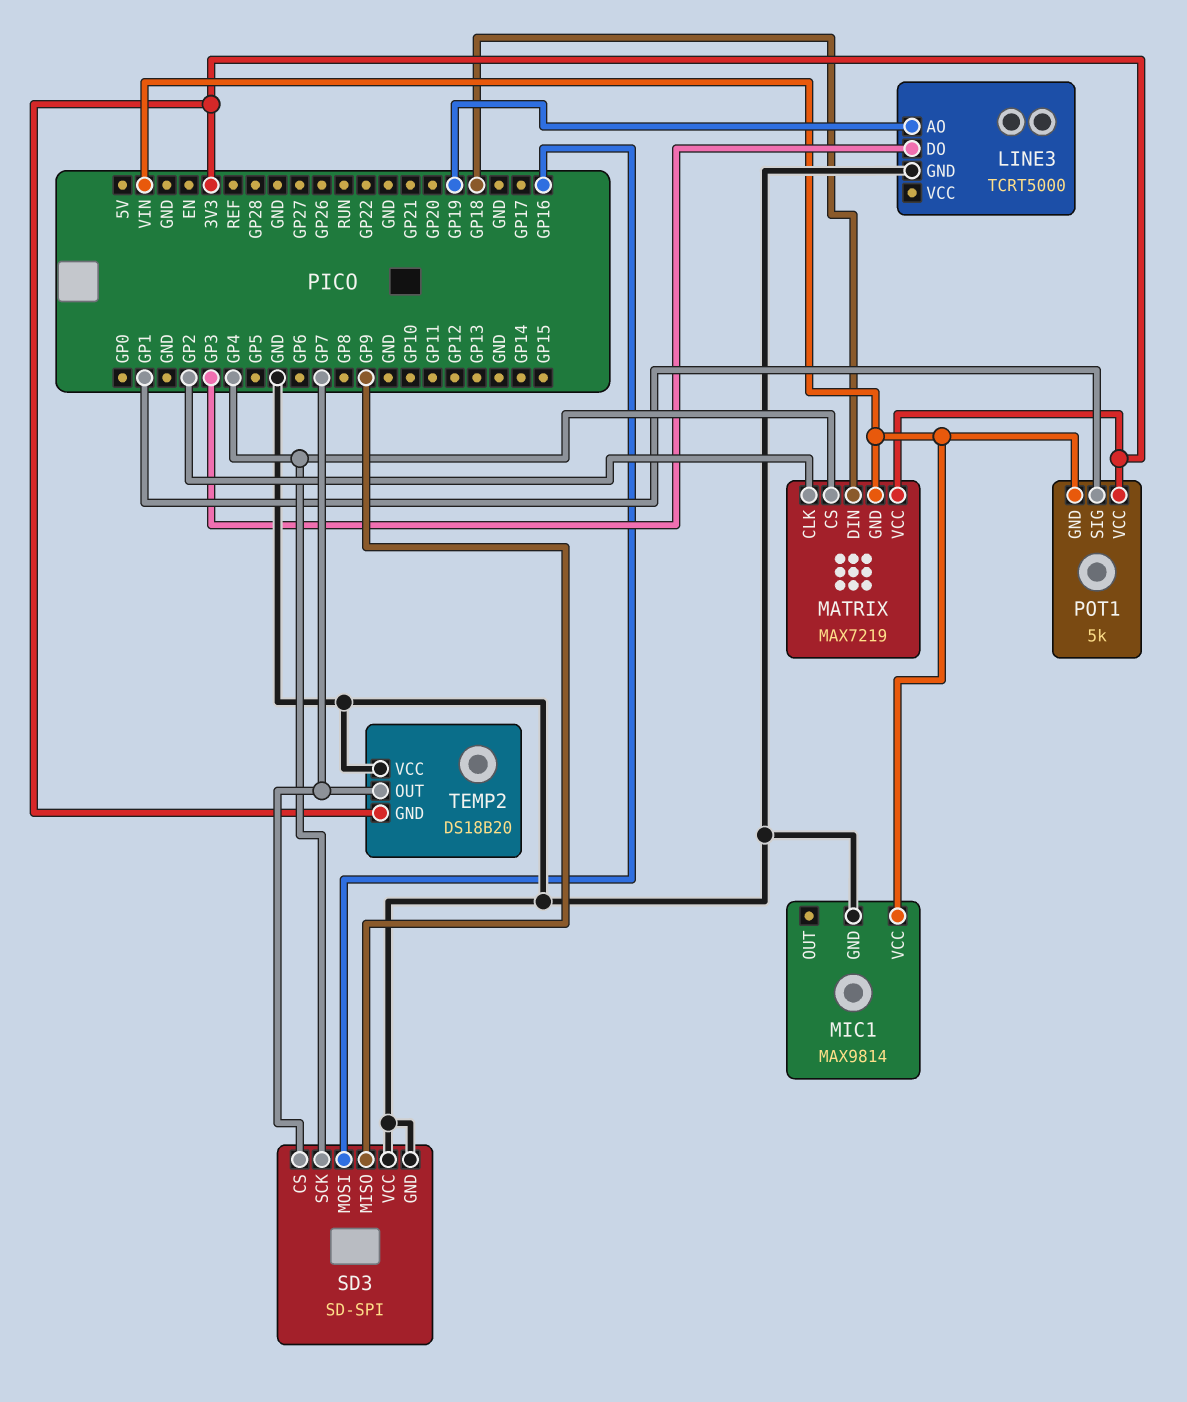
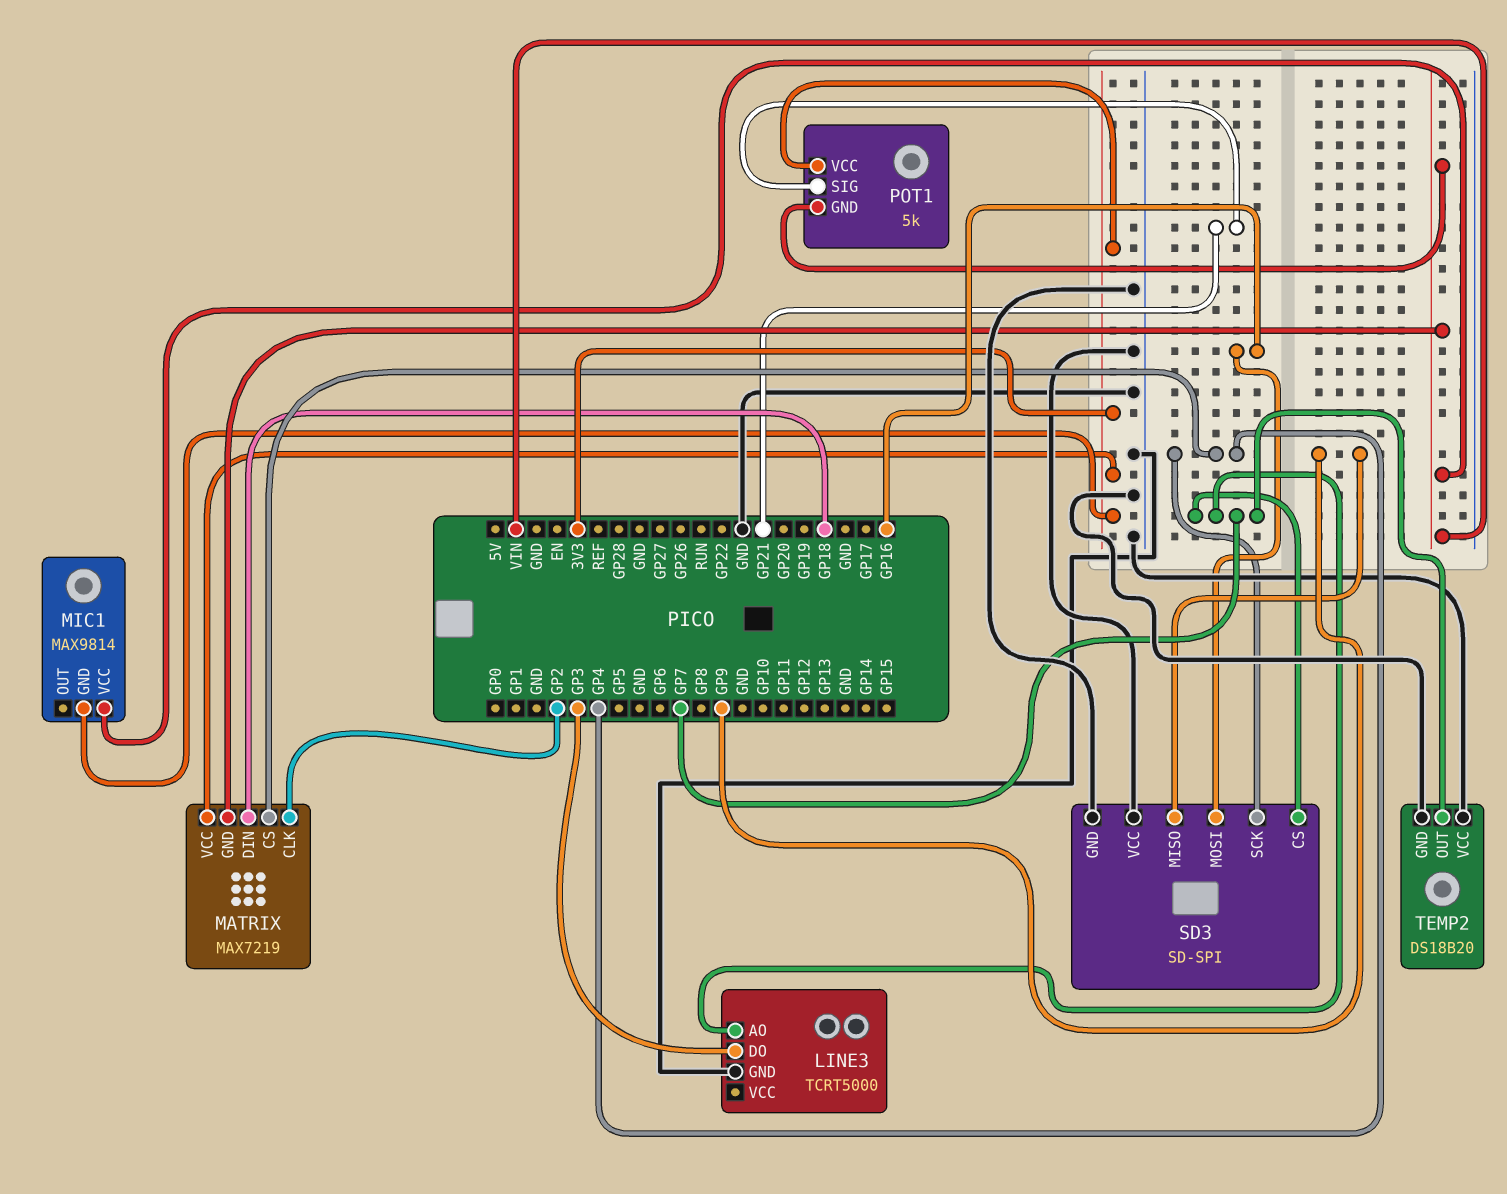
LINE3 pin AO: GP19 -> GP7
MIC1 pin GND: GND -> 3V3
POT1 pin SIG: GP1 -> GP21
TEMP2 pin GND: 3V3 -> GND

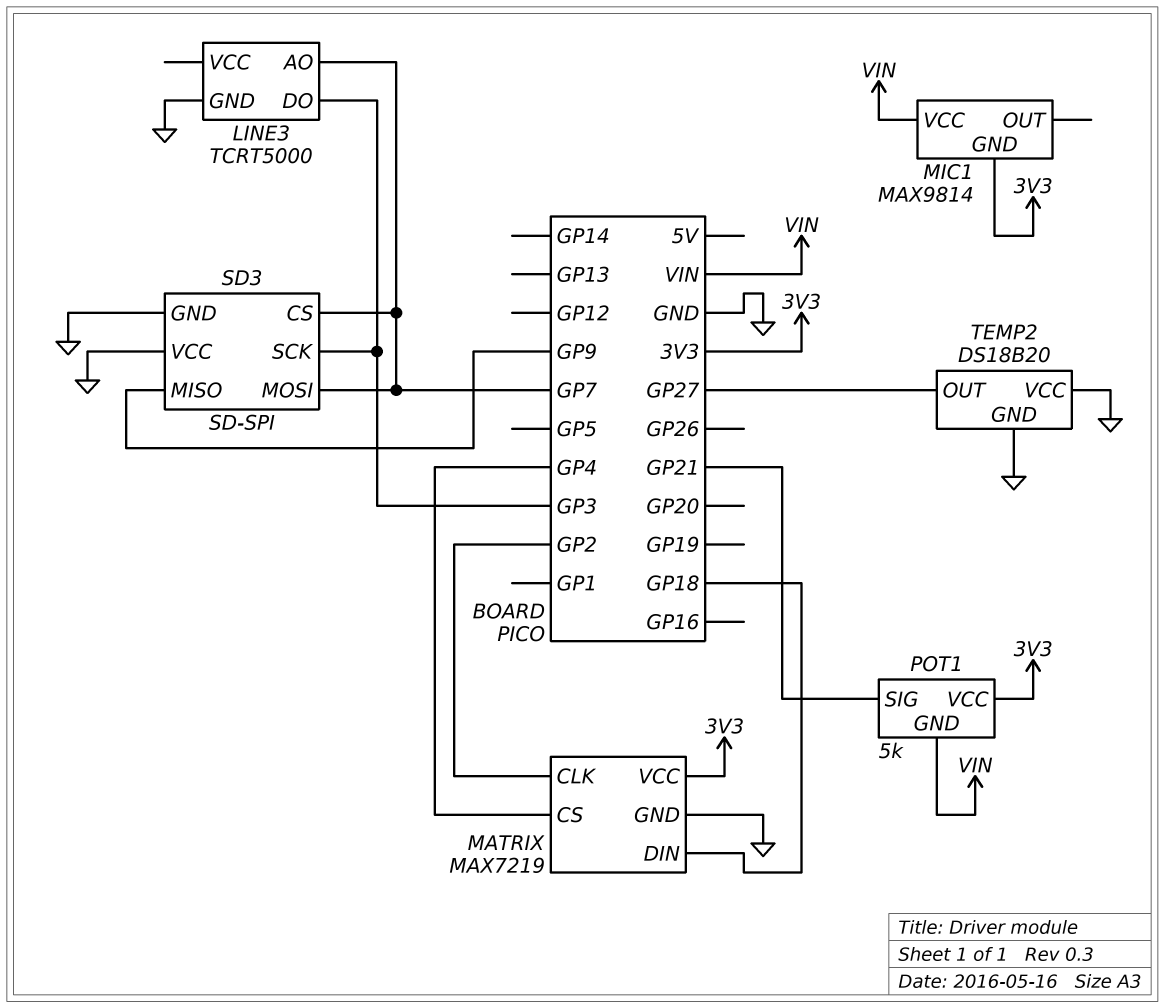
MATRIX pin GND: VIN -> GND
SD3 pin MOSI: GP16 -> GP7
SD3 pin SCK: GP4 -> GP3
TEMP2 pin OUT: GP7 -> GP27

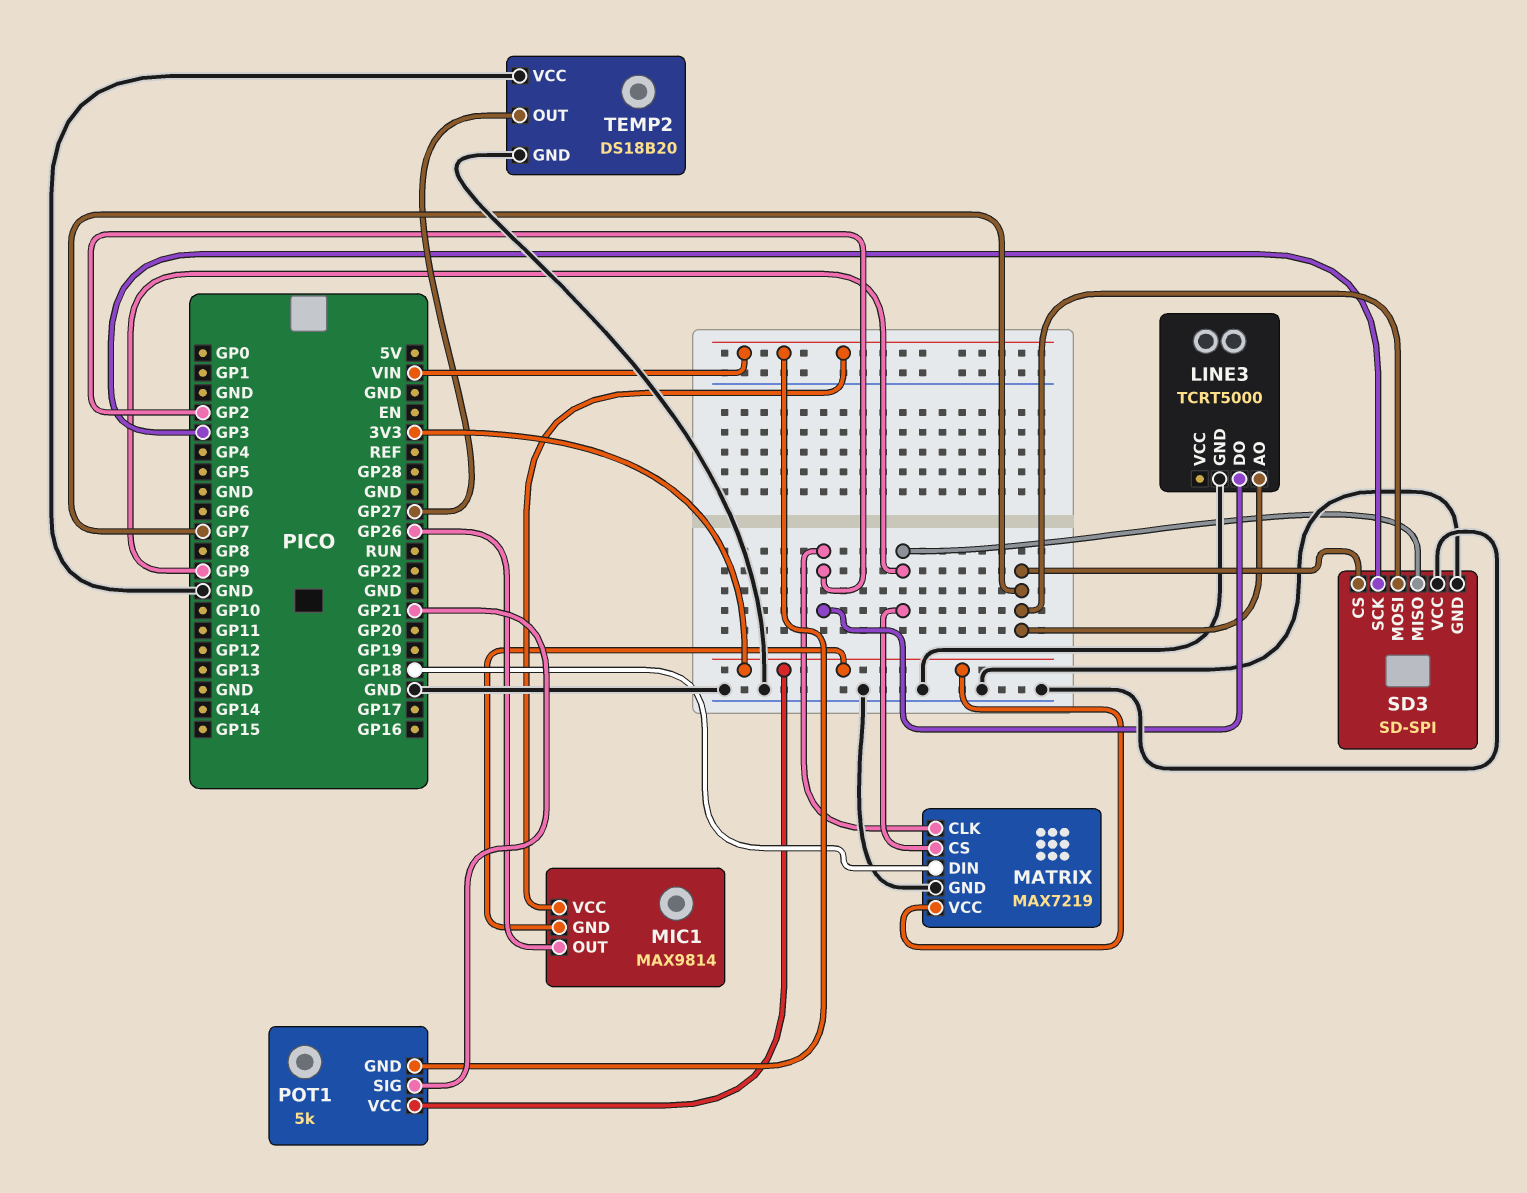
LINE3 pin DO: GP3 -> GP2
MATRIX pin CS: GP4 -> GP9
MIC1 pin OUT: none -> GP26

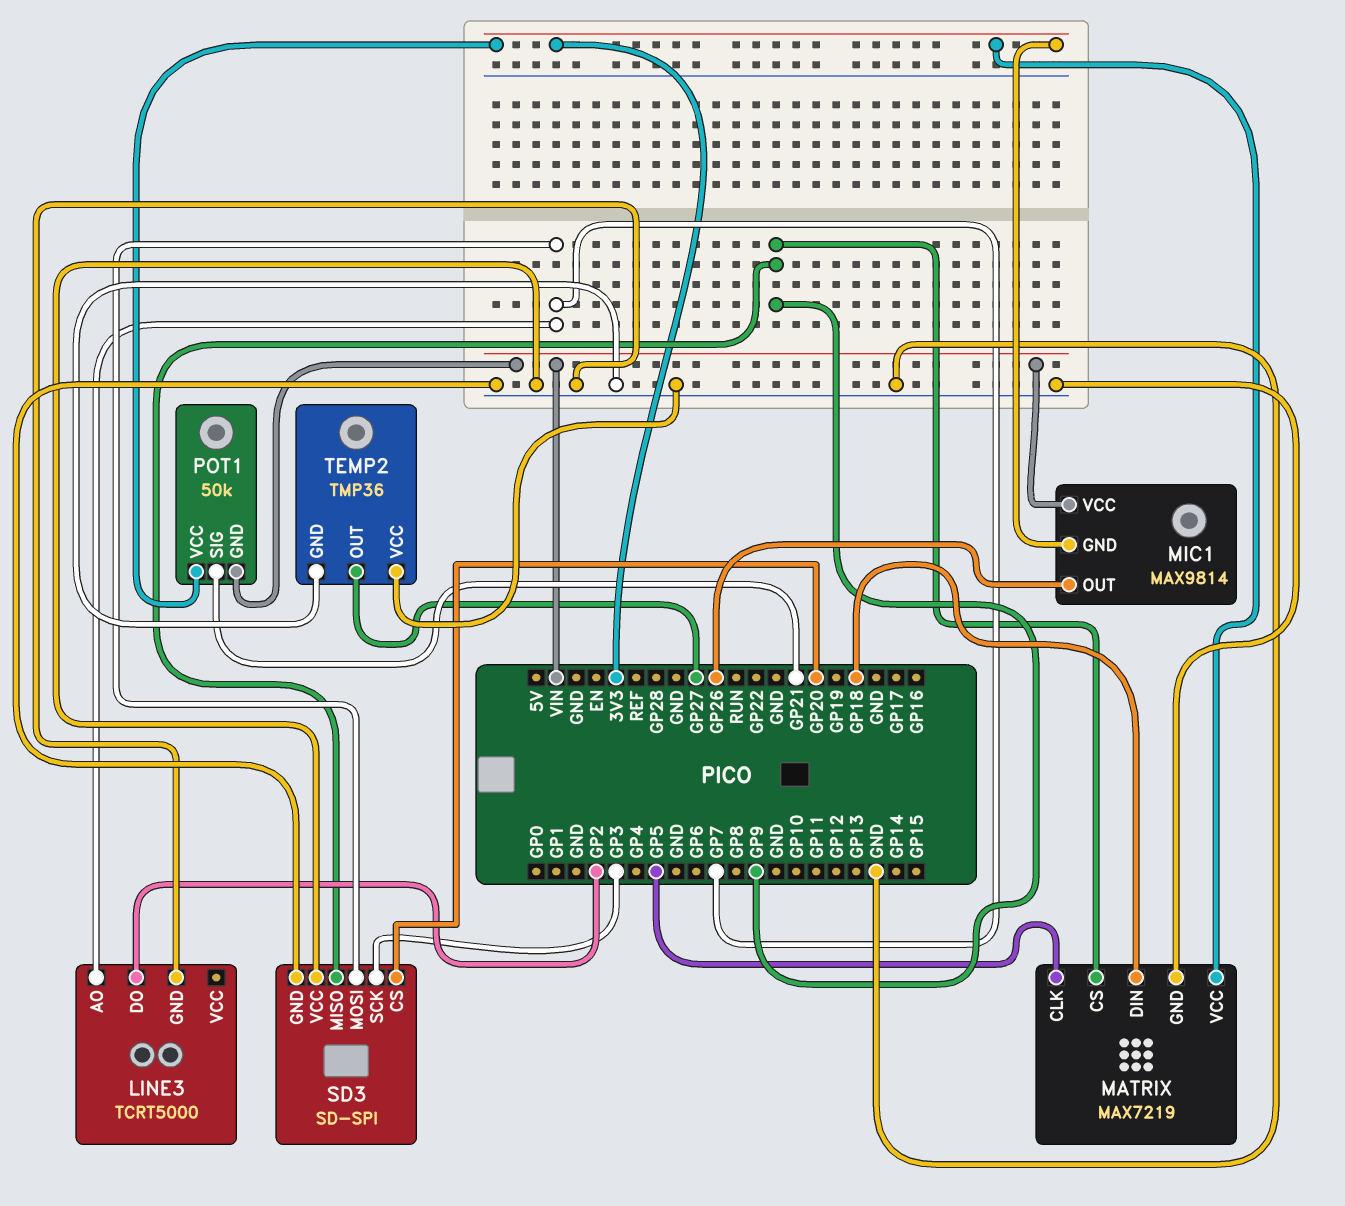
MATRIX pin CLK: GP2 -> GP5
POT1: 5k -> 50k
SD3 pin CS: GP7 -> GP20
TEMP2: DS18B20 -> TMP36

